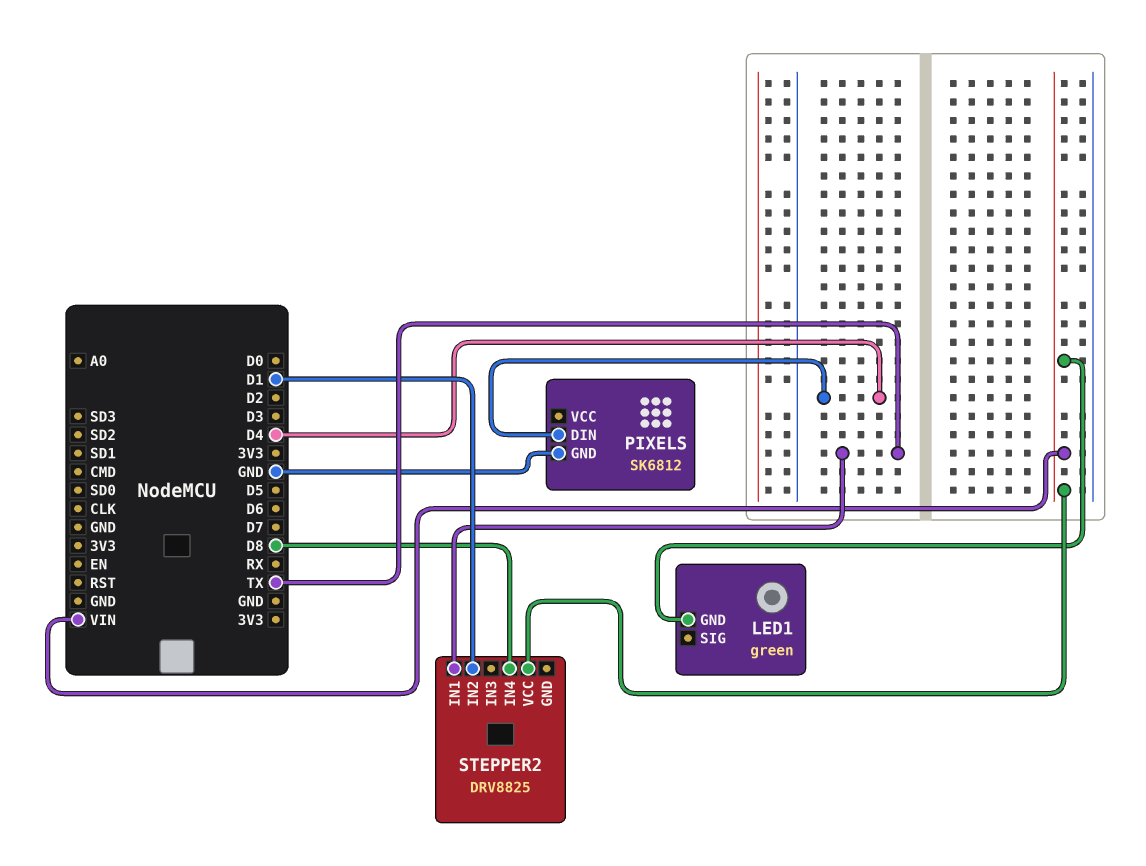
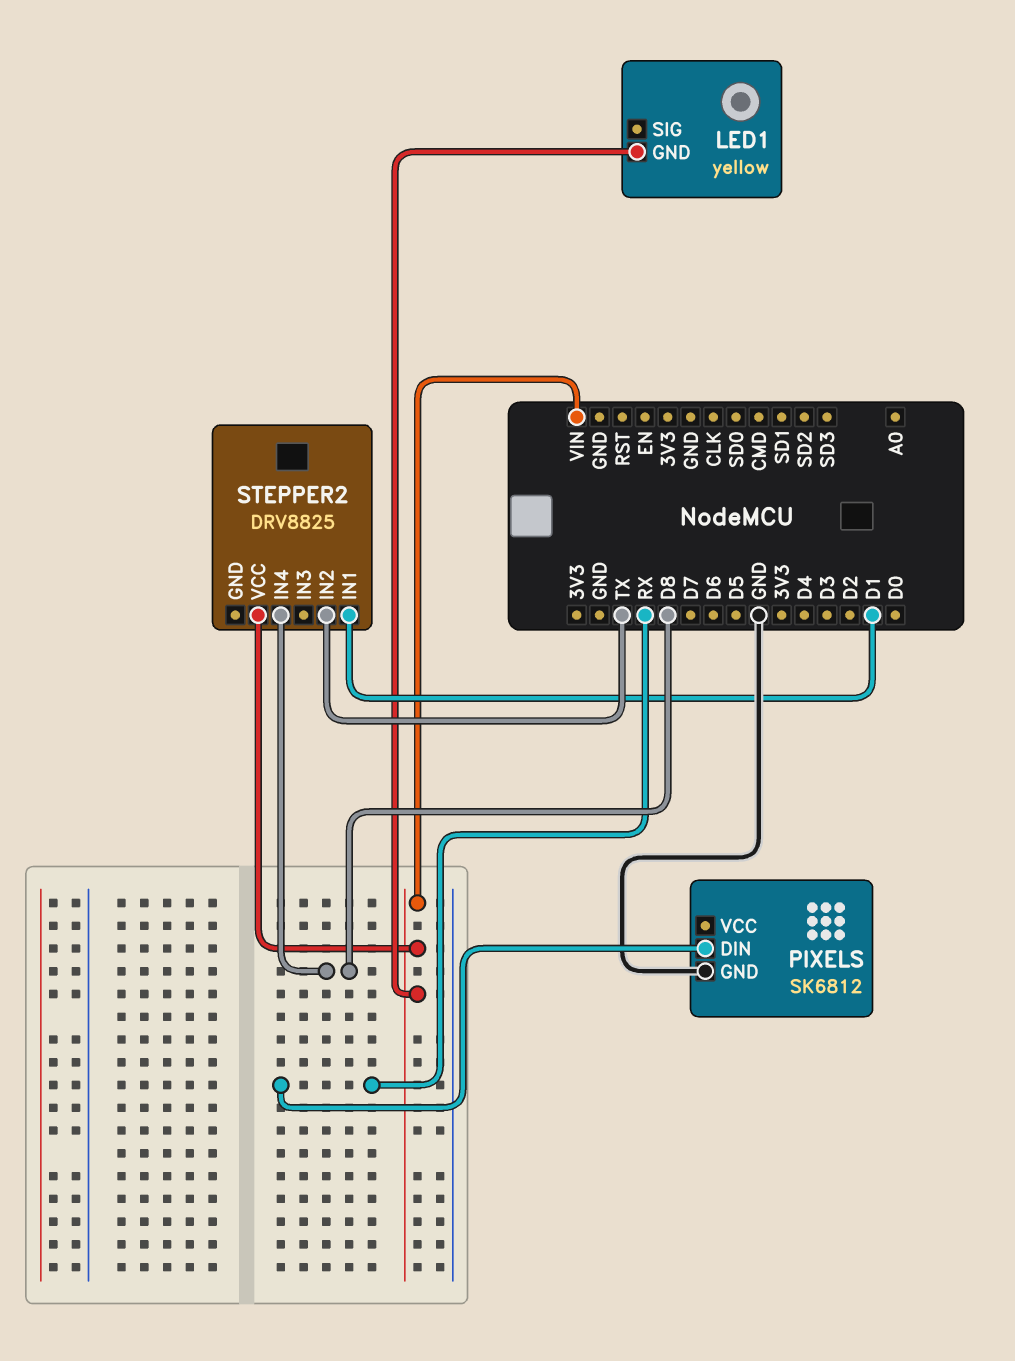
LED1: green -> yellow
PIXELS pin DIN: D4 -> RX
STEPPER2 pin IN1: TX -> D1
STEPPER2 pin IN2: D1 -> TX

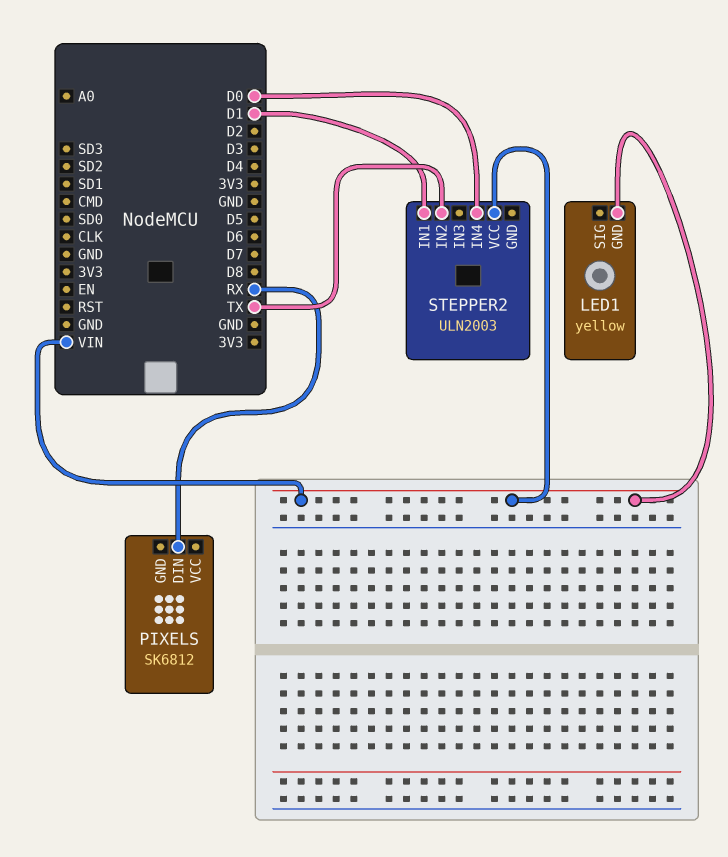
PIXELS pin GND: GND -> none
STEPPER2: DRV8825 -> ULN2003
STEPPER2 pin IN4: D8 -> D0

